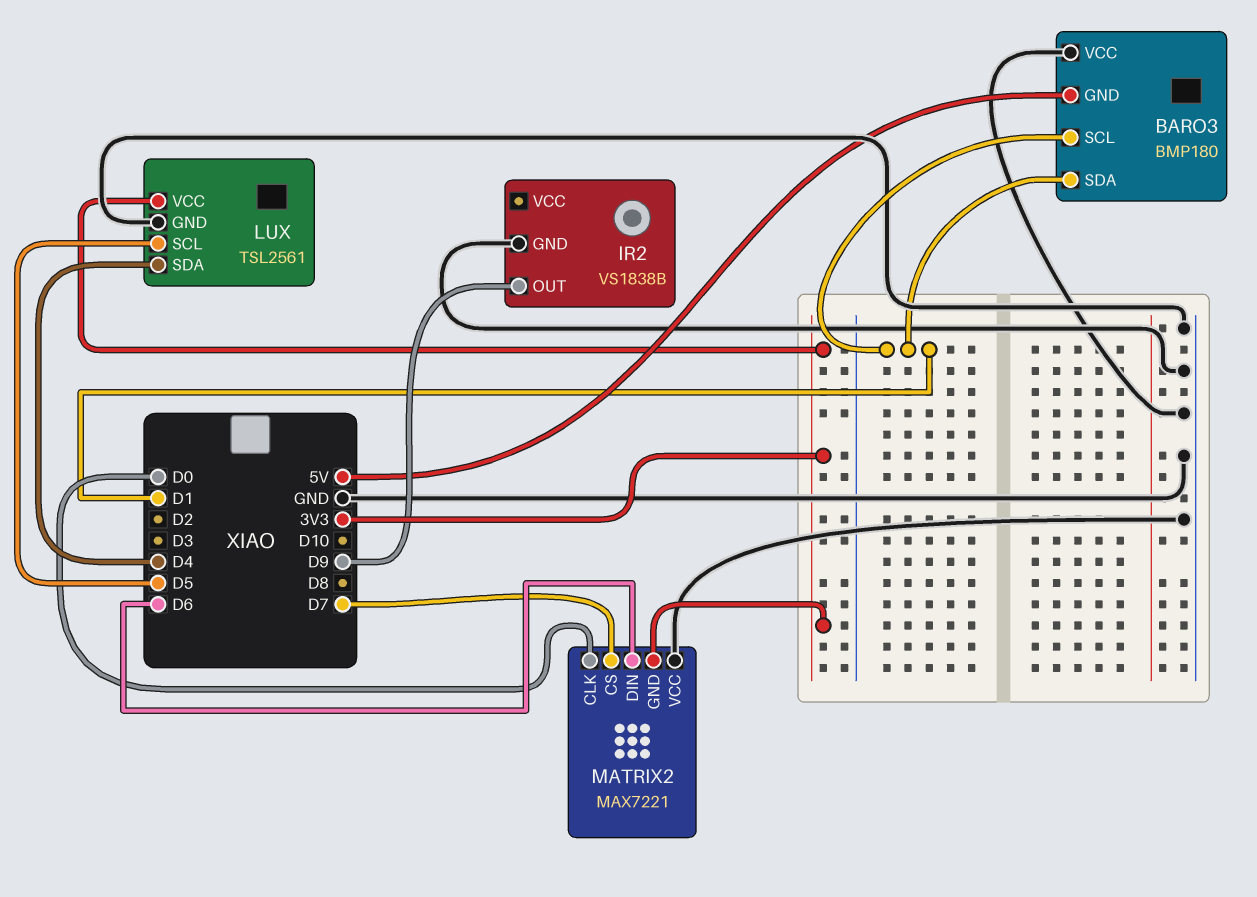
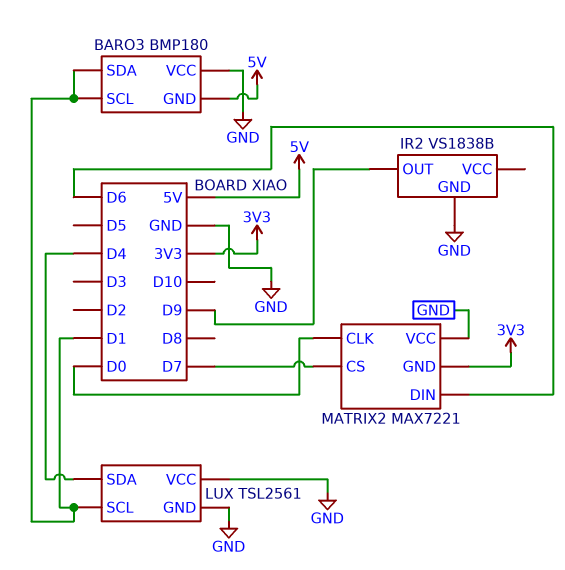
LUX pin SCL: D5 -> D1
LUX pin VCC: 3V3 -> GND

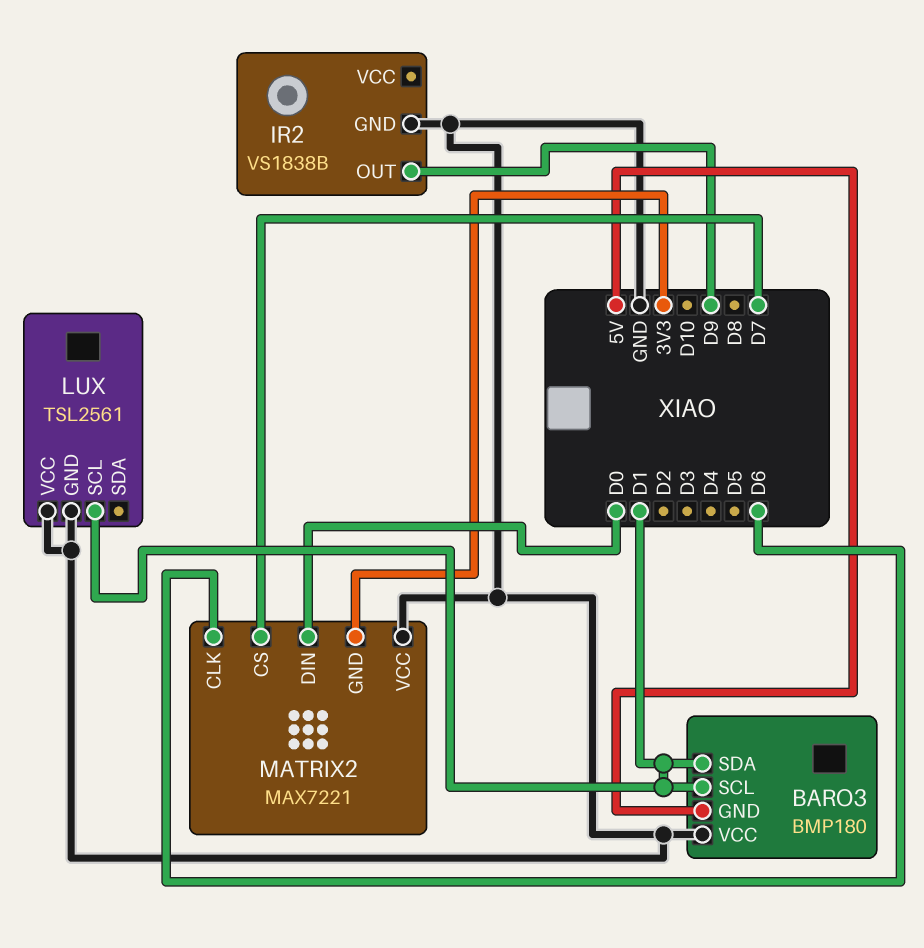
LUX pin SDA: D4 -> none
MATRIX2 pin CLK: D0 -> D6
MATRIX2 pin DIN: D6 -> D0

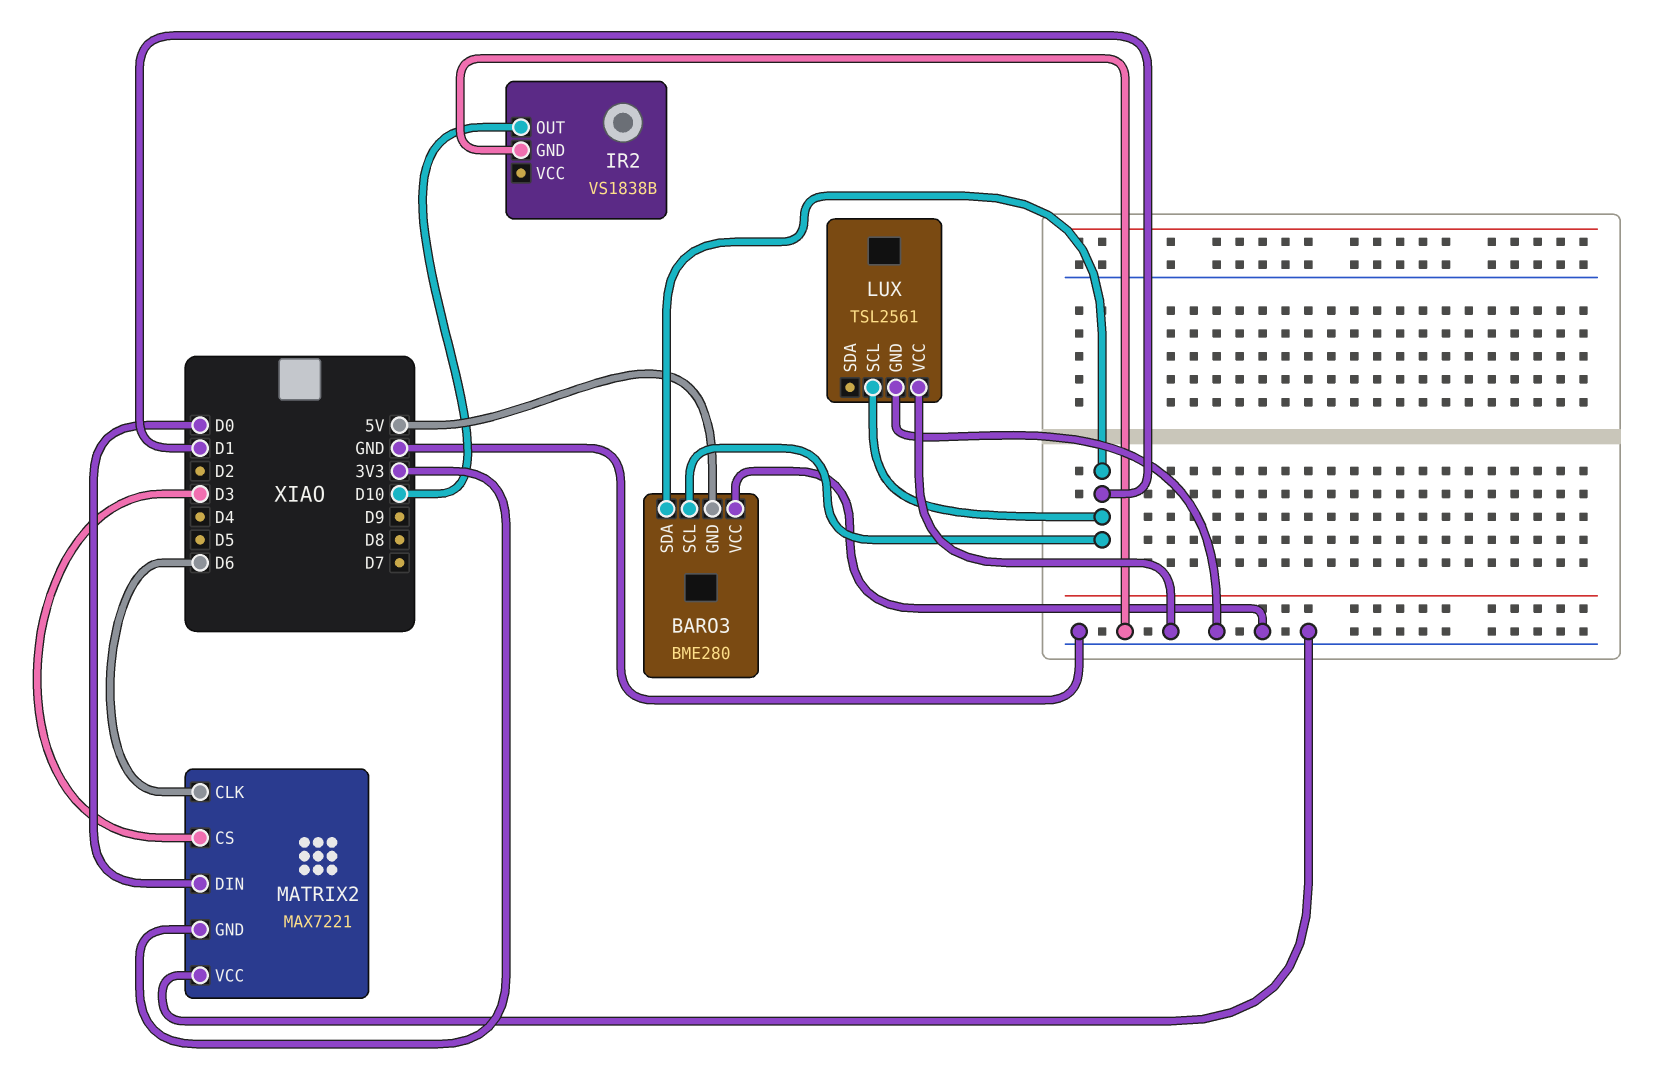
BARO3: BMP180 -> BME280
IR2 pin OUT: D9 -> D10
MATRIX2 pin CS: D7 -> D3

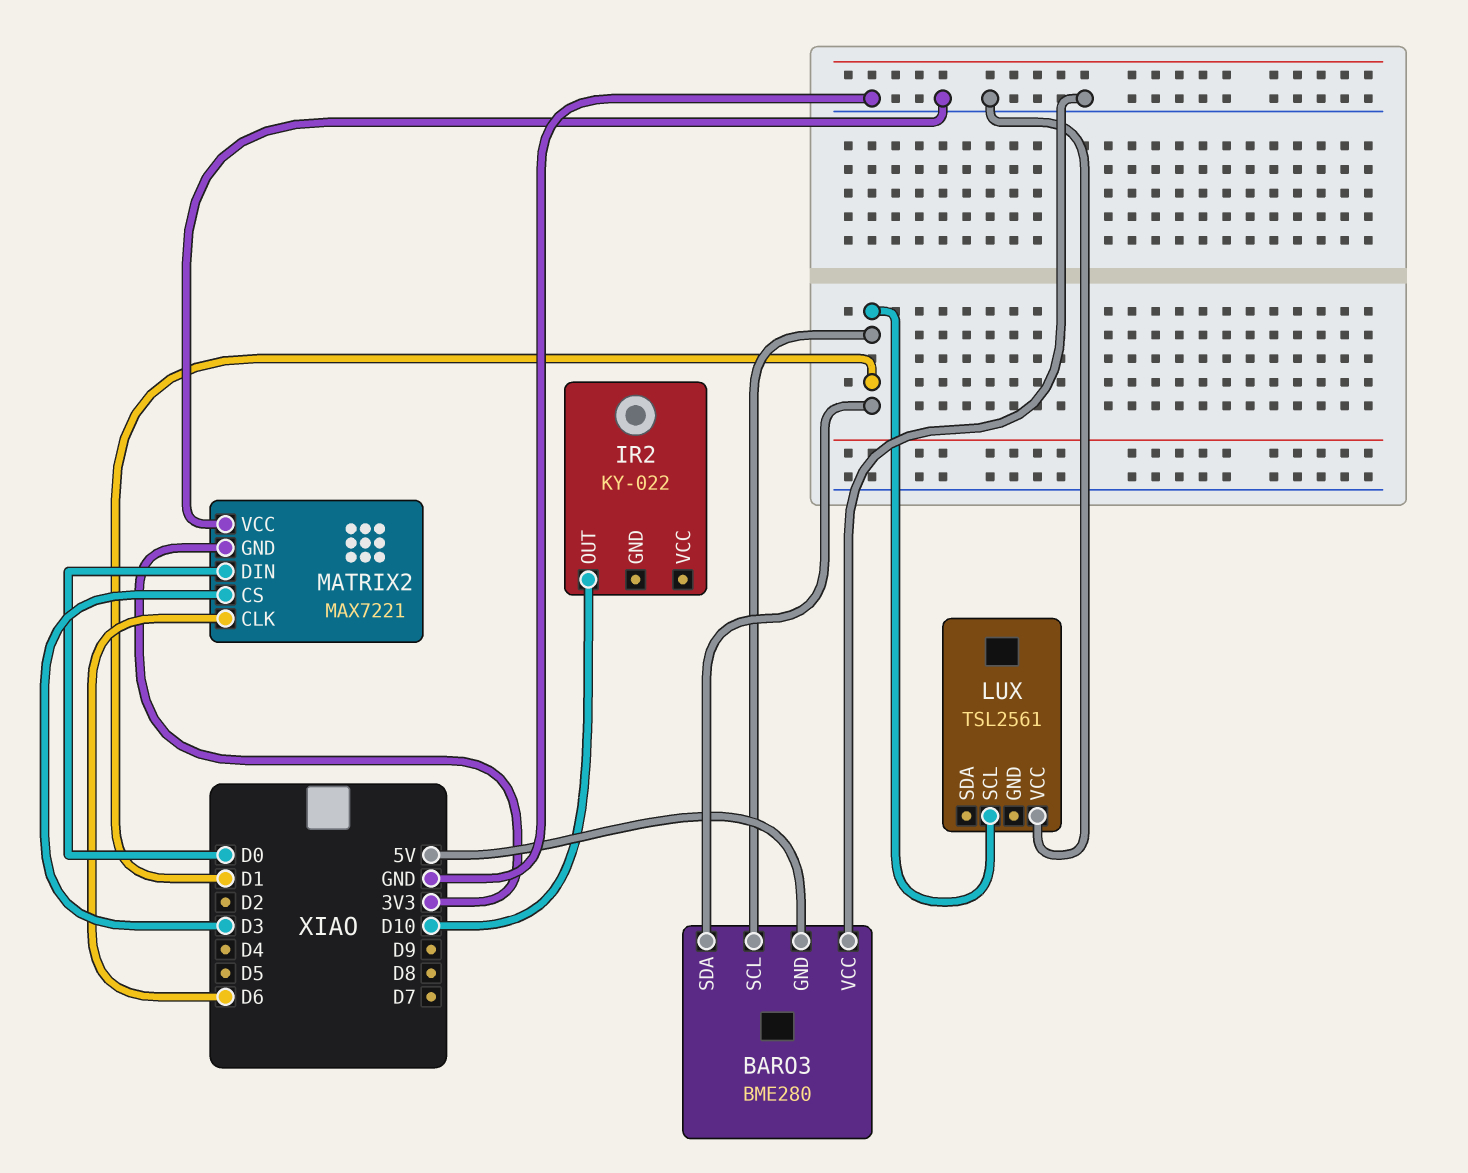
IR2: VS1838B -> KY-022
IR2 pin GND: GND -> none
LUX pin GND: GND -> none

